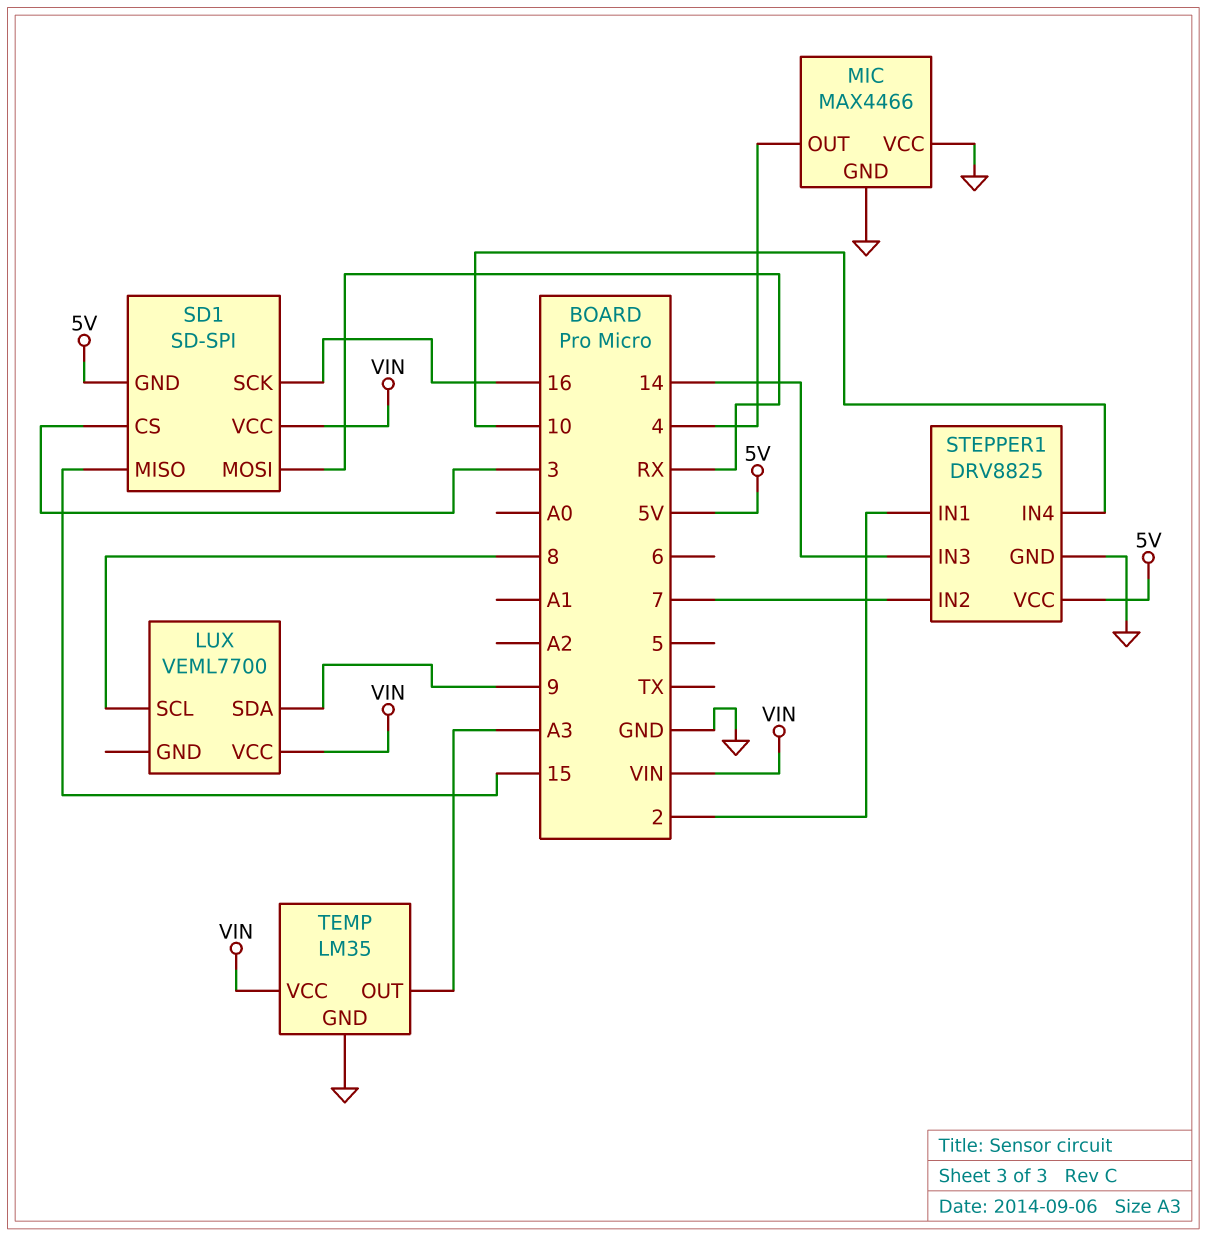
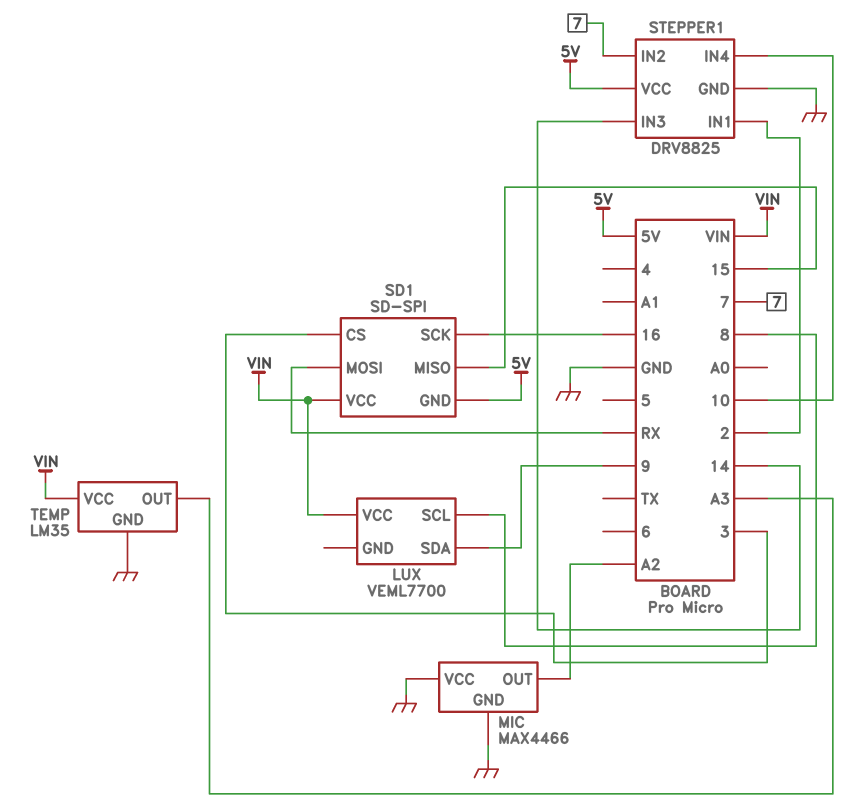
MIC pin OUT: 4 -> A2

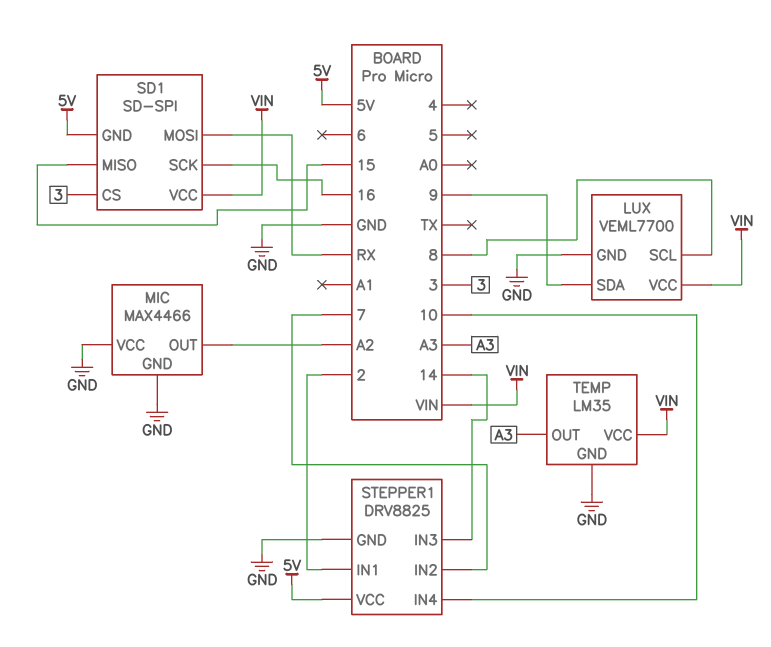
LUX pin GND: none -> GND

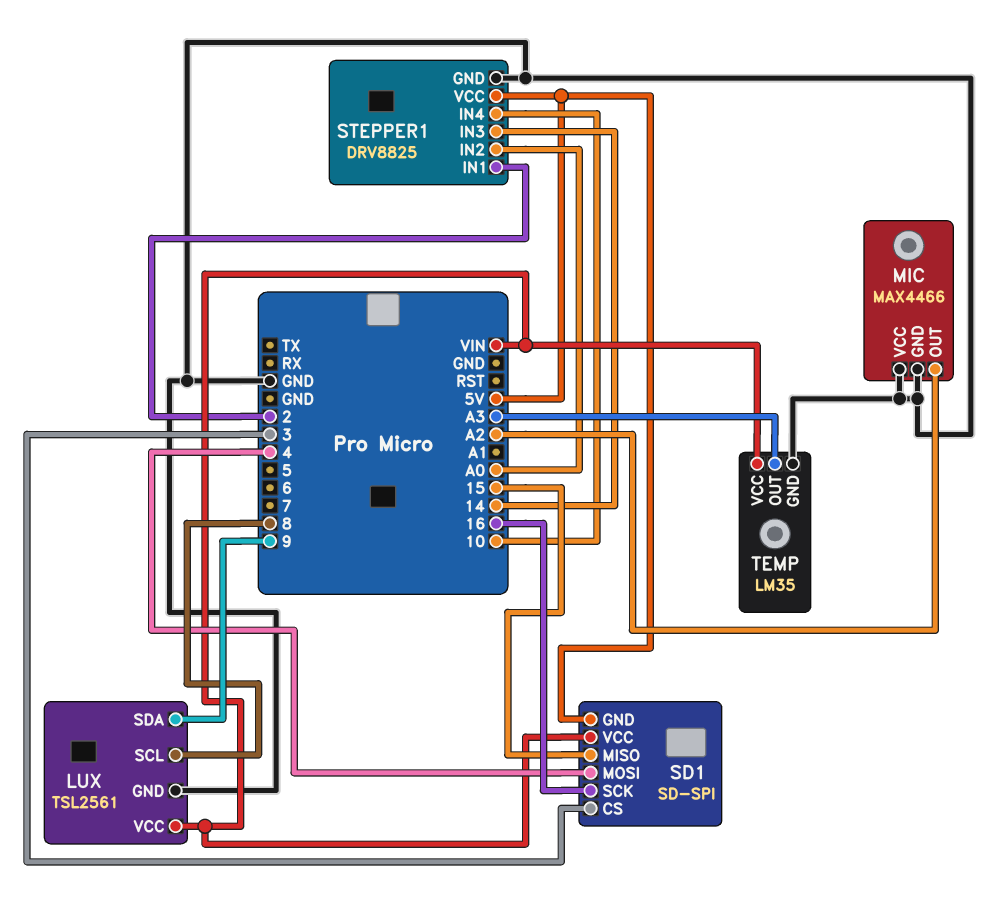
LUX: VEML7700 -> TSL2561
SD1 pin MOSI: RX -> 4
STEPPER1 pin IN2: 7 -> A0

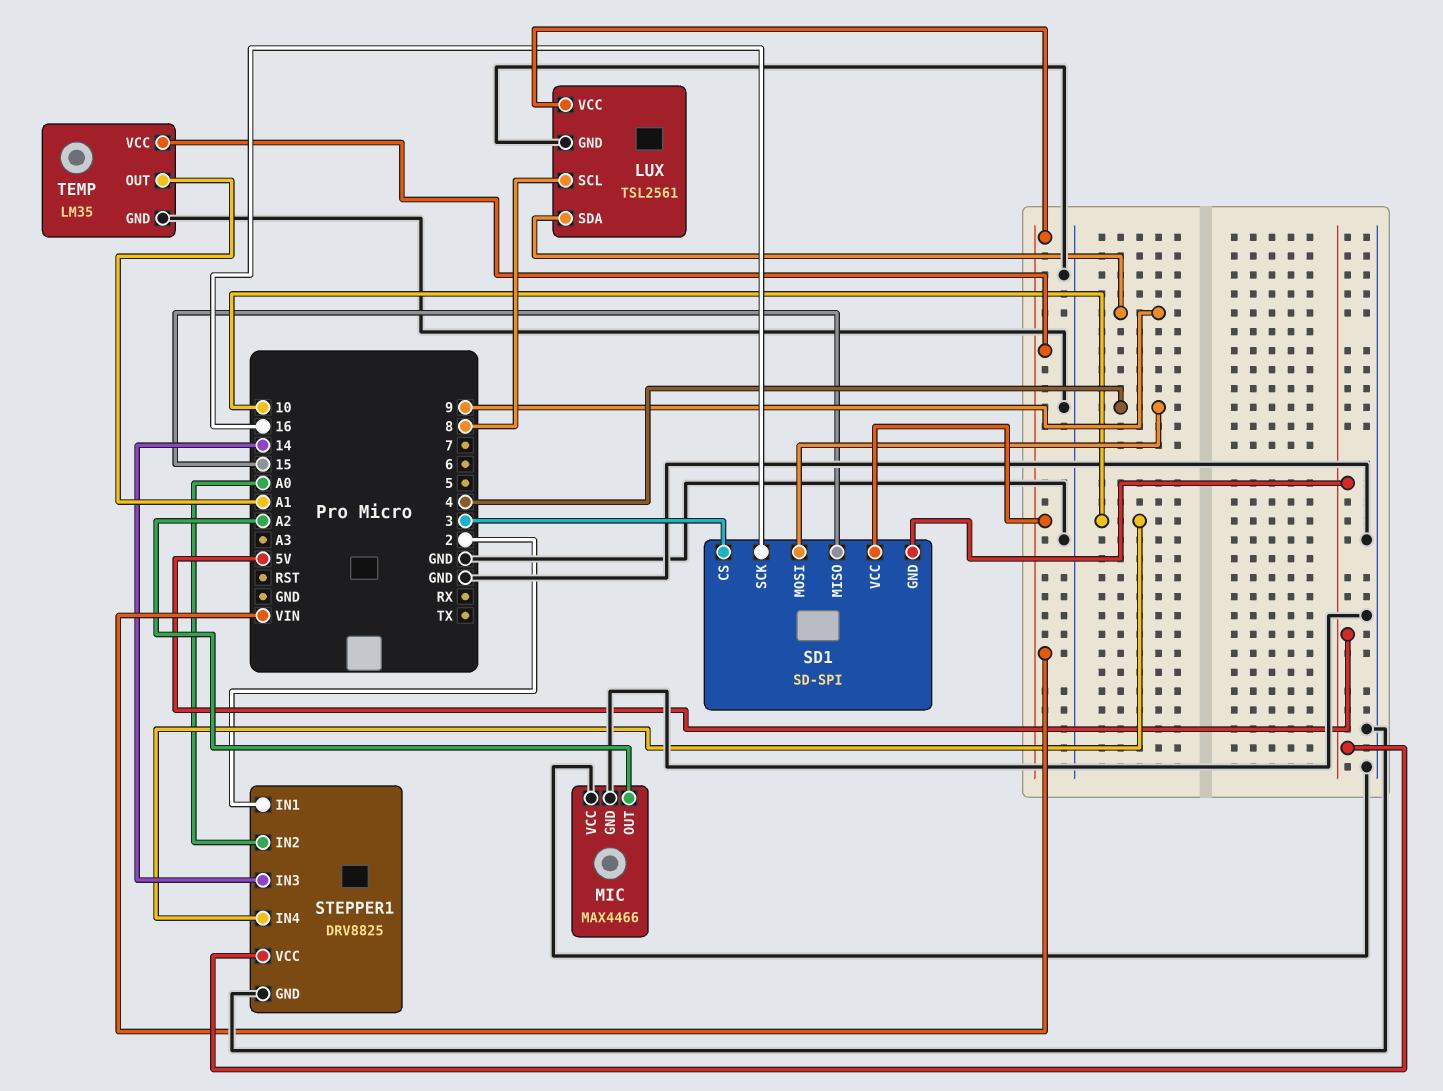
TEMP pin OUT: A3 -> A1

